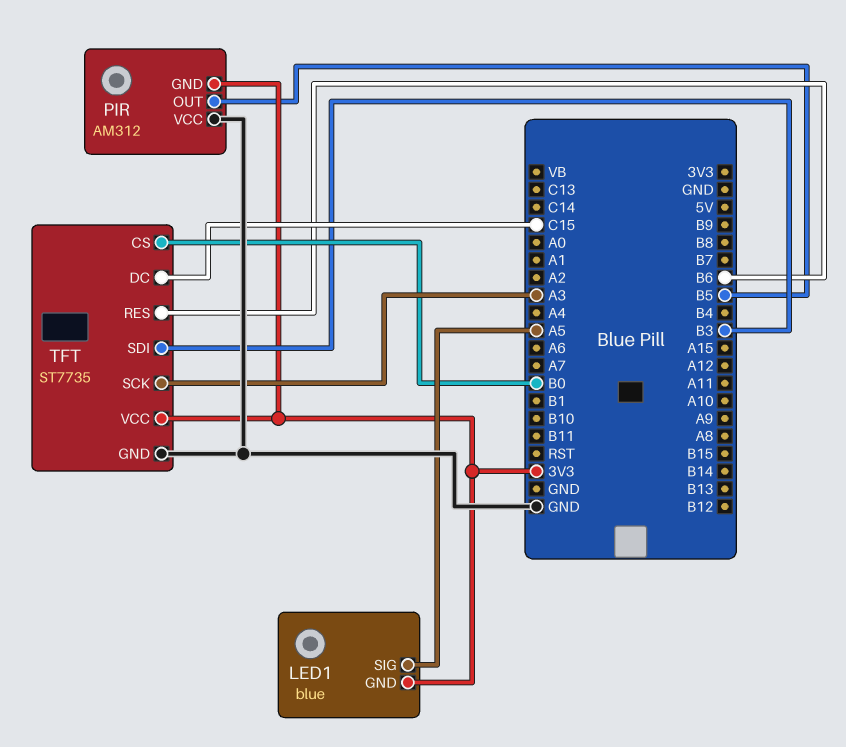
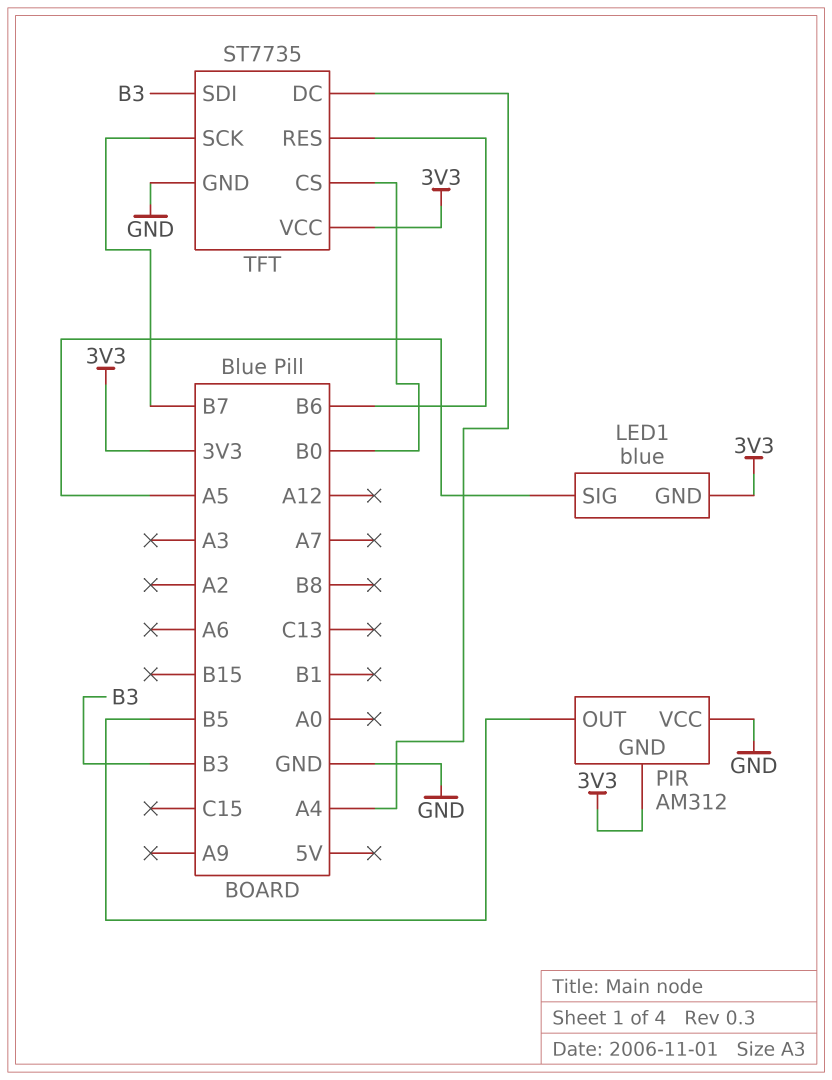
TFT pin DC: C15 -> A4
TFT pin SCK: A3 -> B7

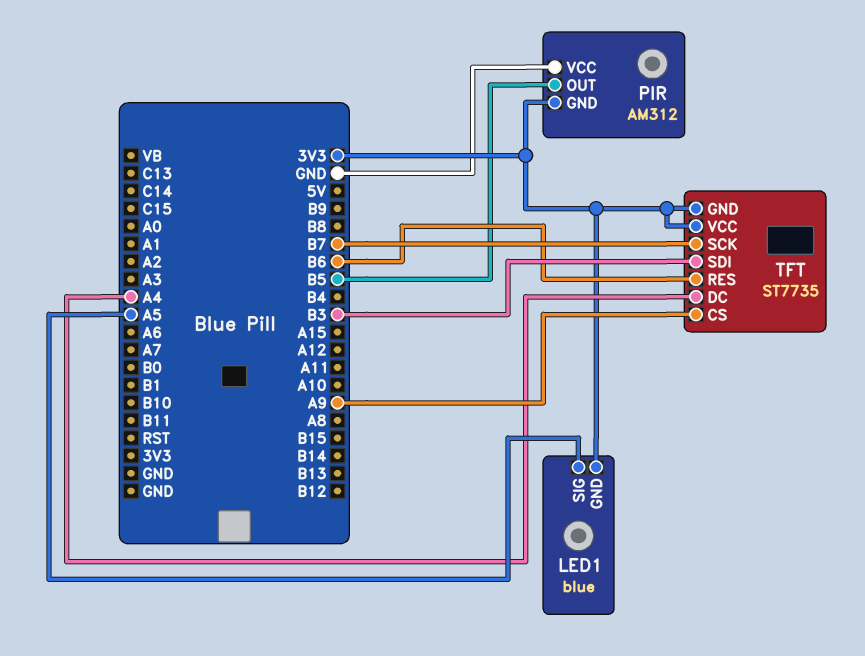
TFT pin CS: B0 -> A9
TFT pin GND: GND -> 3V3

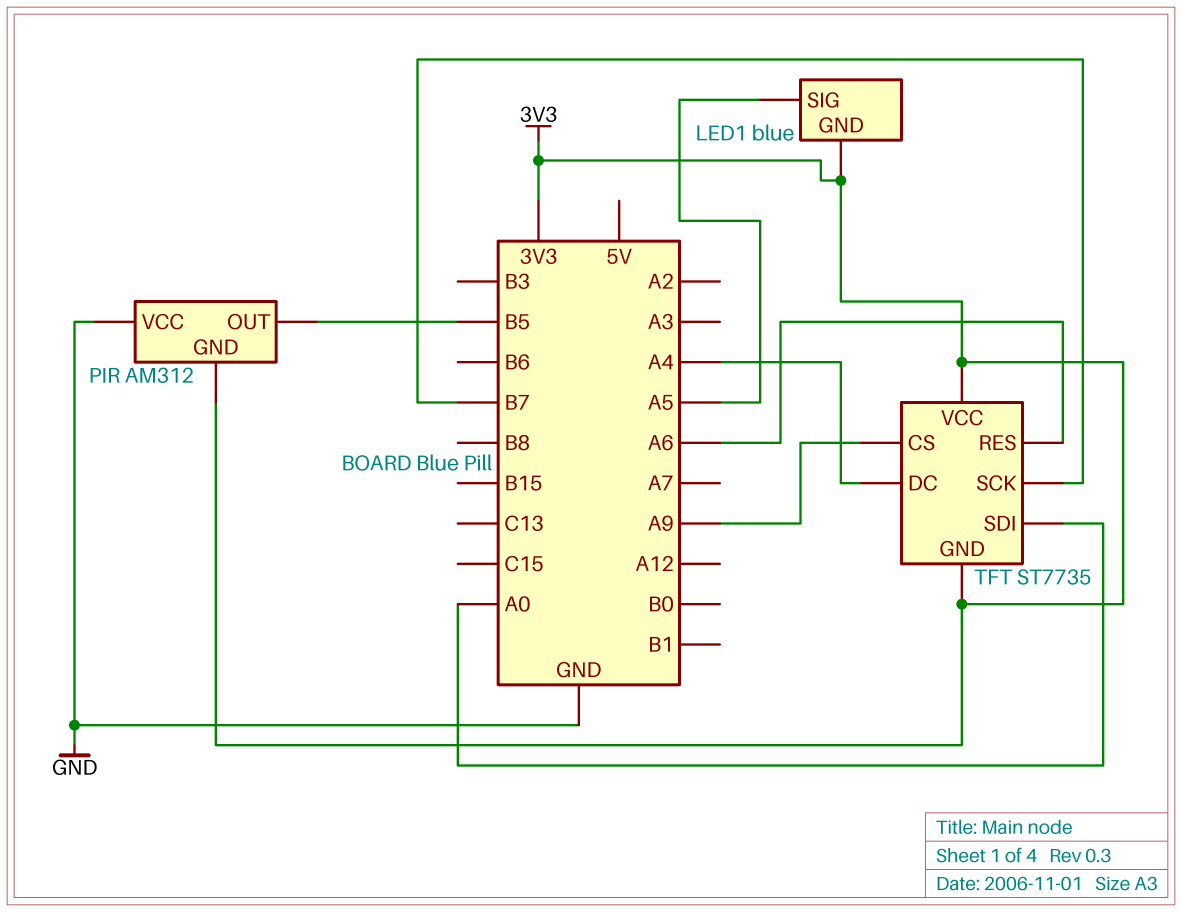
TFT pin RES: B6 -> A6
TFT pin SDI: B3 -> A0

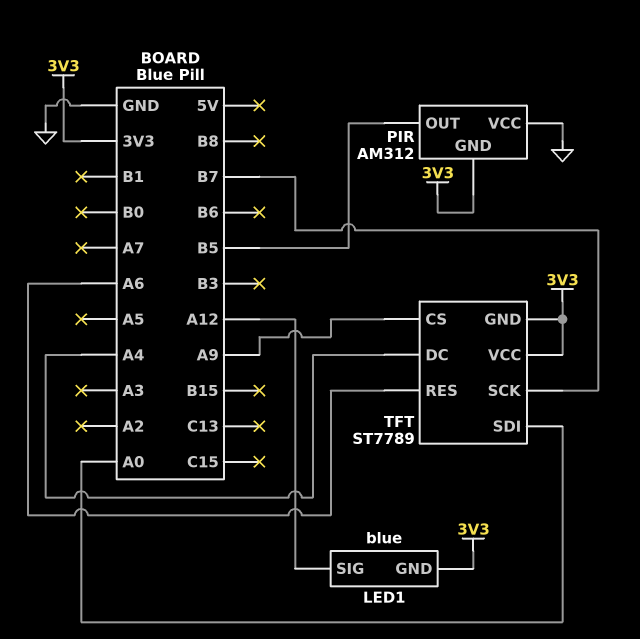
LED1 pin SIG: A5 -> A12
TFT: ST7735 -> ST7789

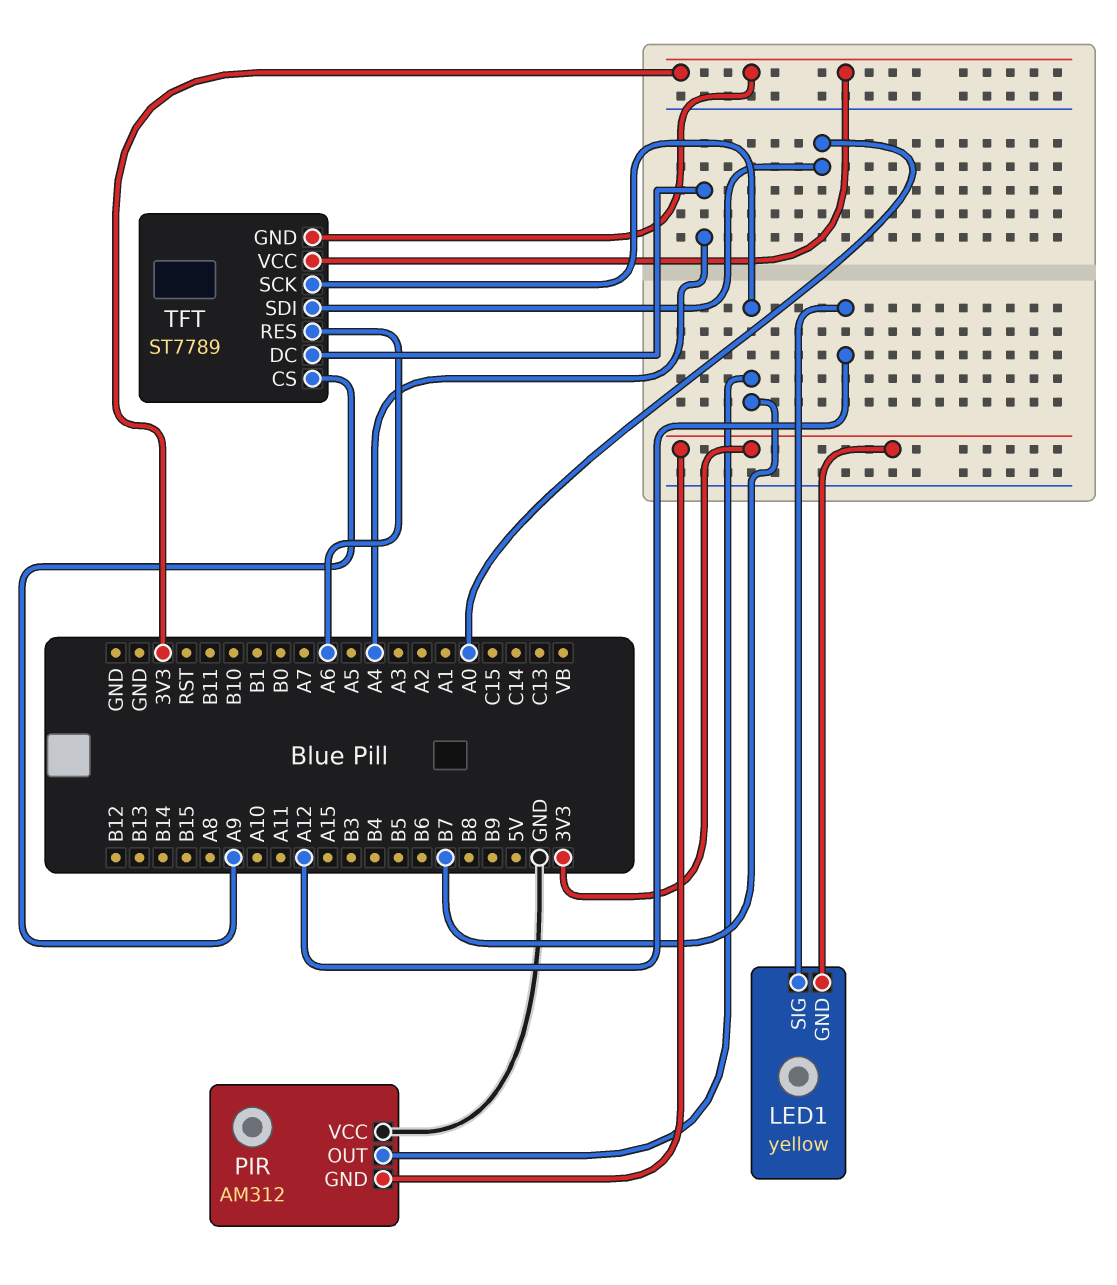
LED1: blue -> yellow
PIR pin OUT: B5 -> B7

